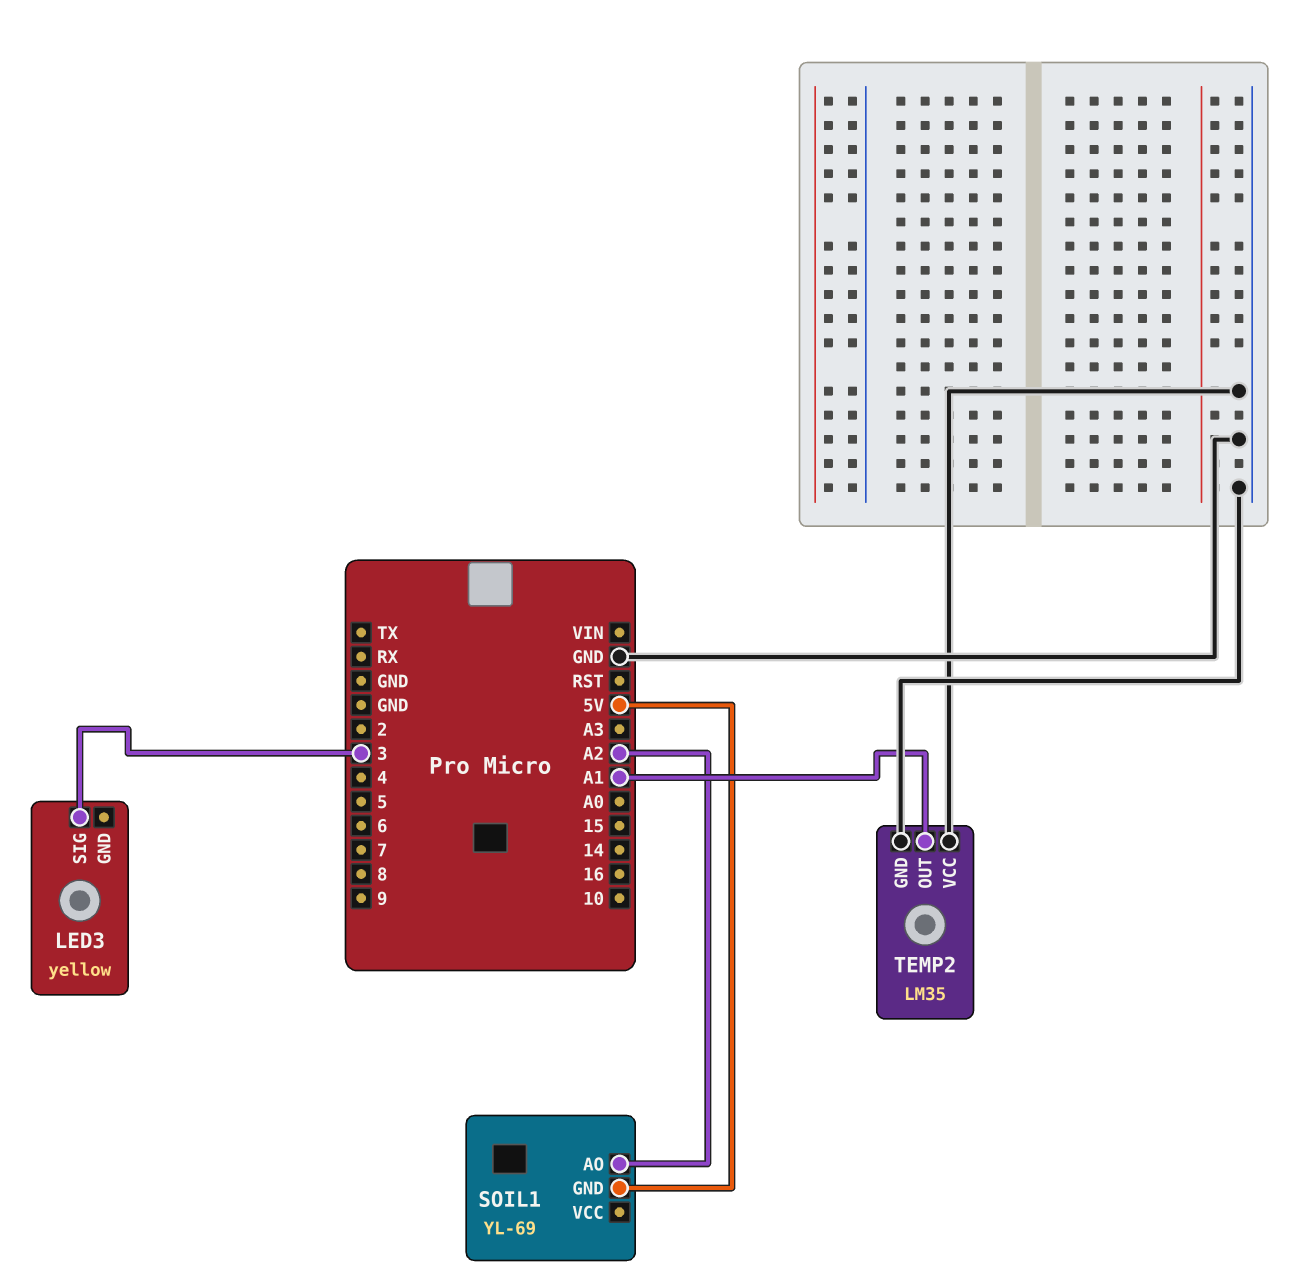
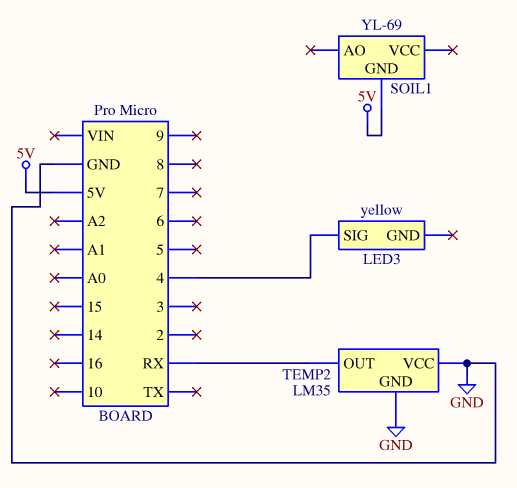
LED3 pin SIG: 3 -> 4
SOIL1 pin AO: A2 -> none
TEMP2 pin OUT: A1 -> RX

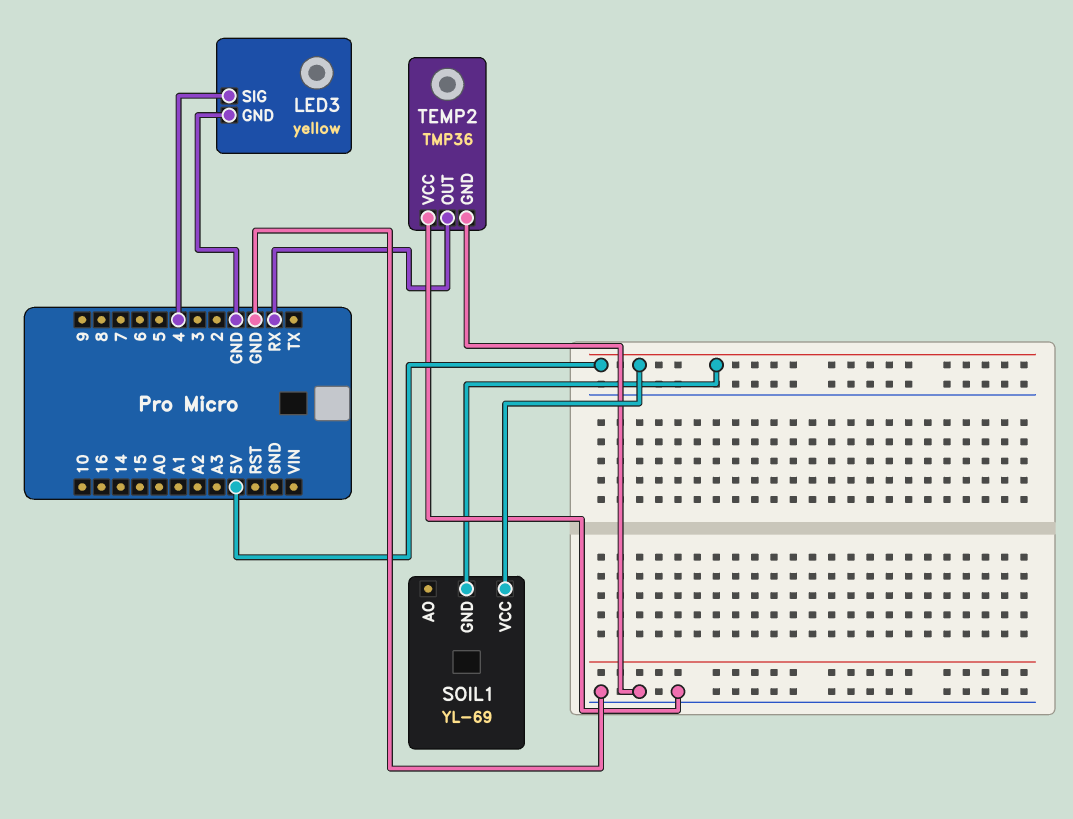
LED3 pin GND: none -> GND
SOIL1 pin VCC: none -> 5V
TEMP2: LM35 -> TMP36

